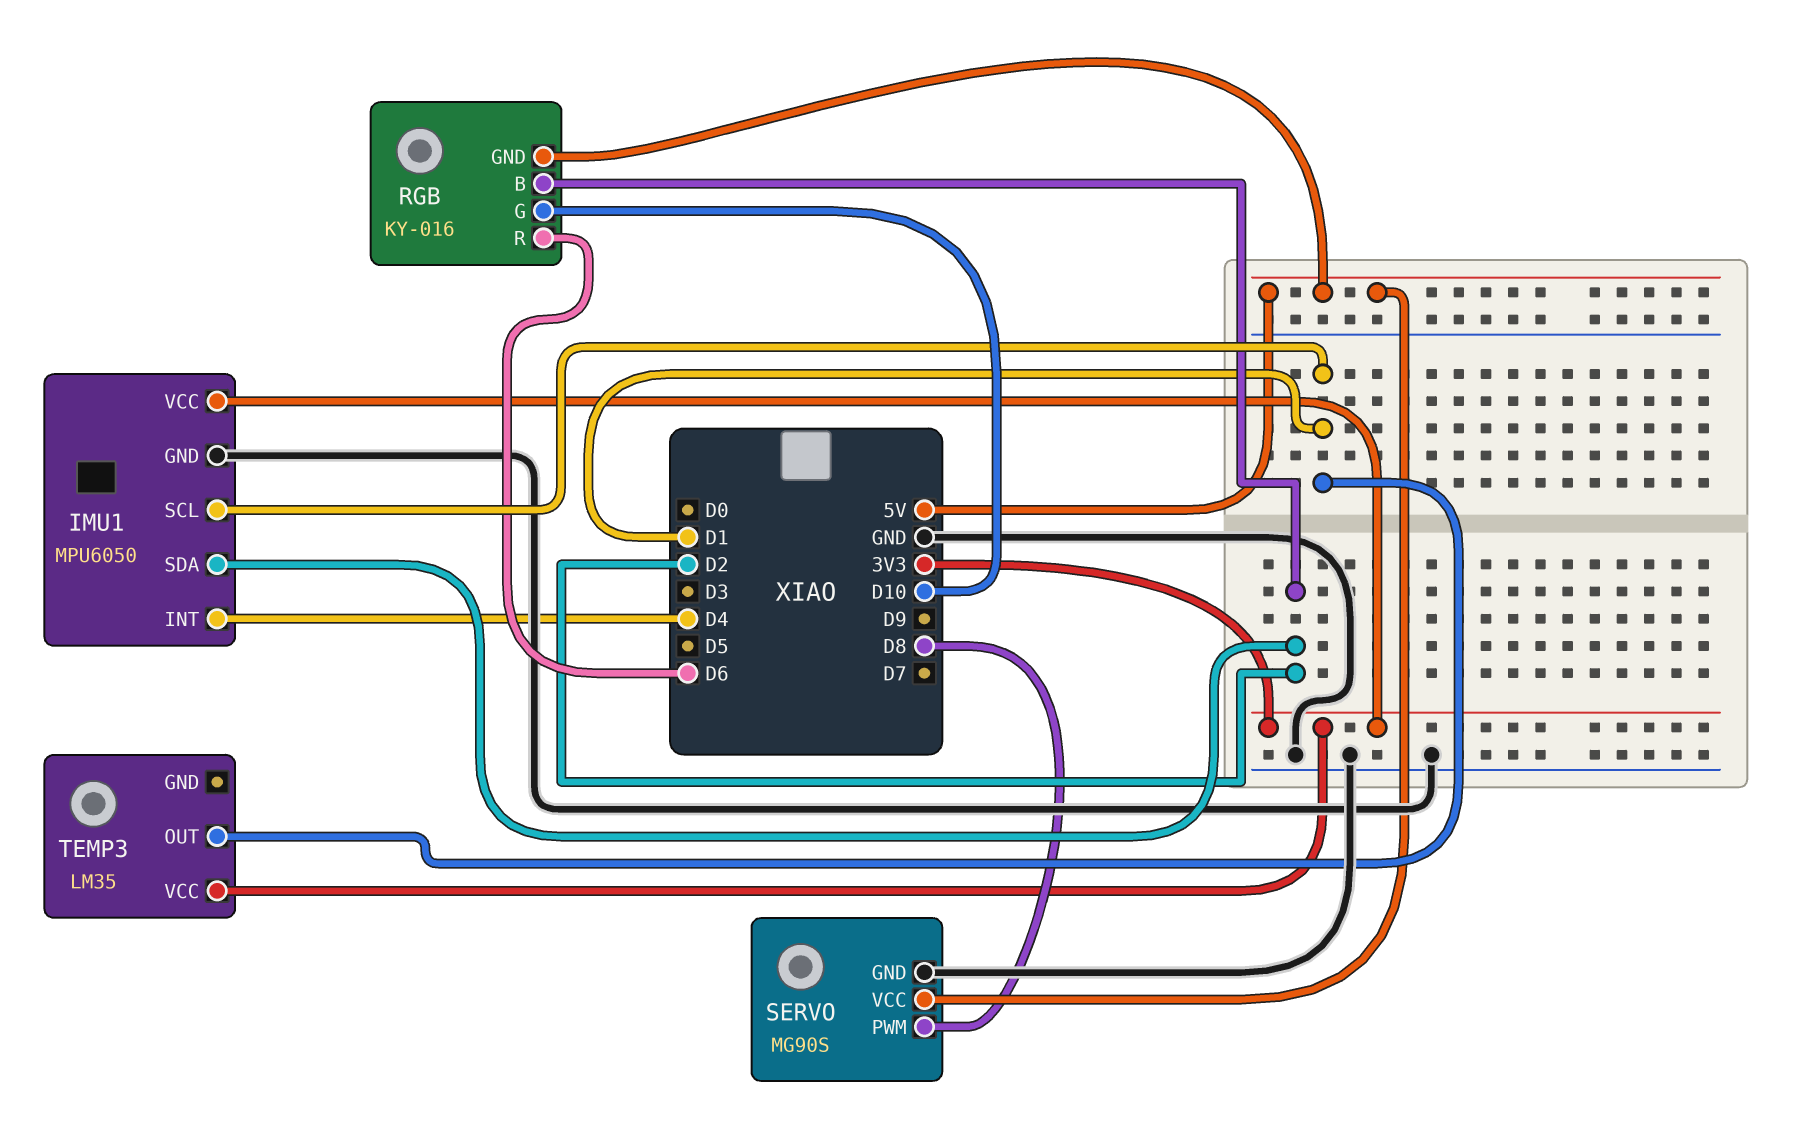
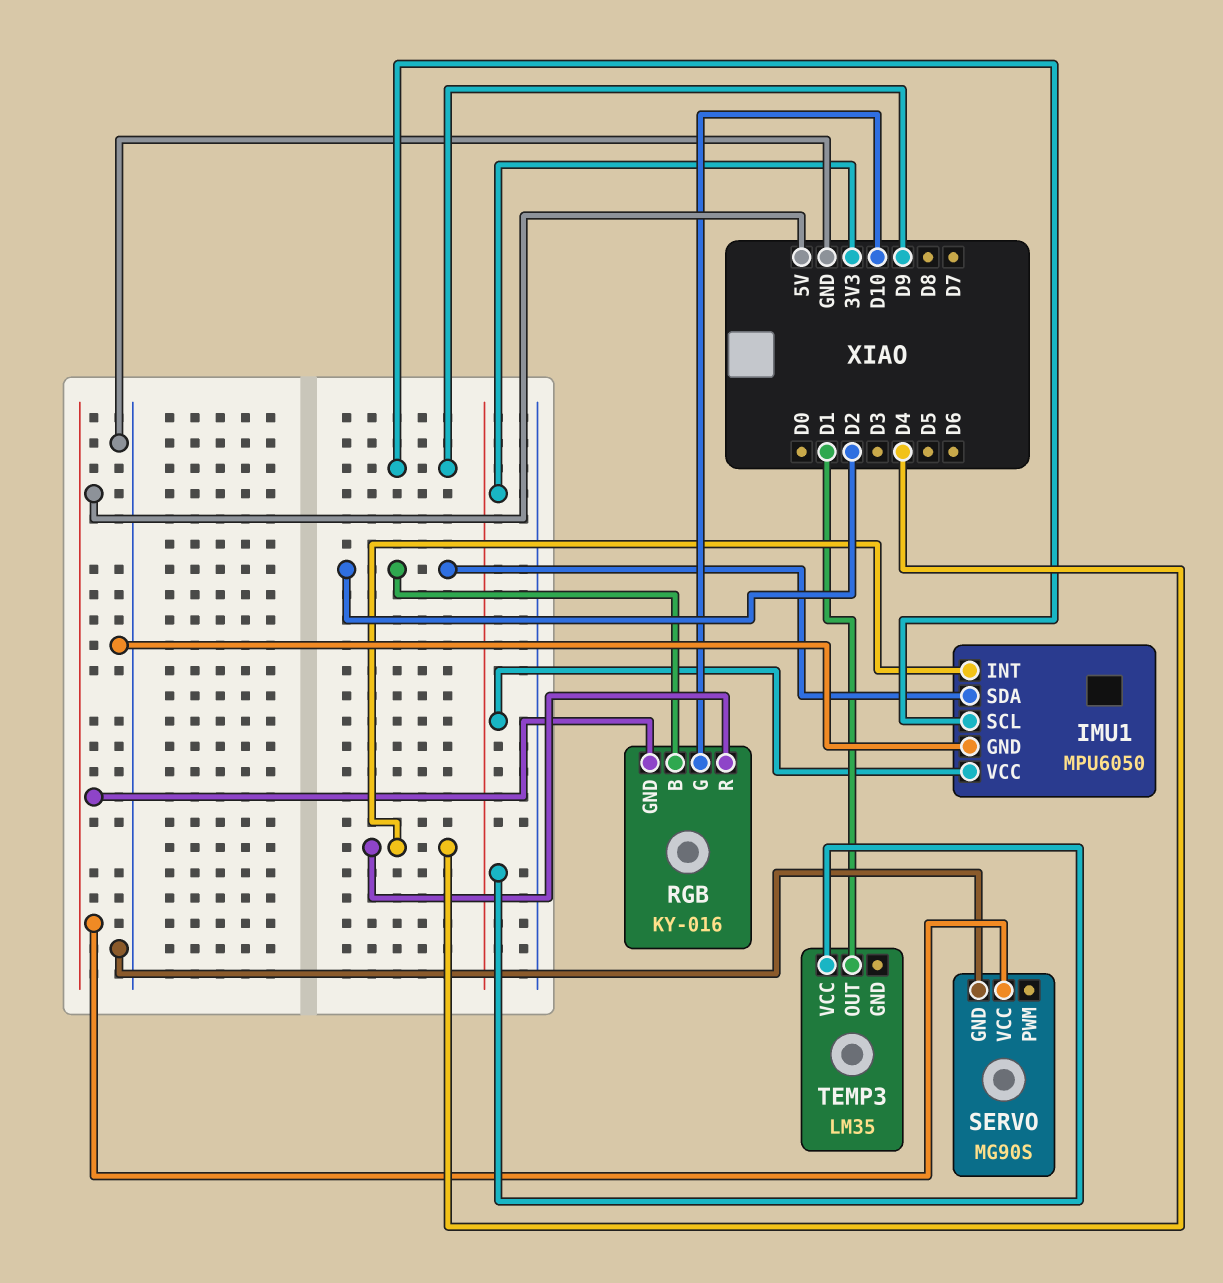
IMU1 pin SCL: D1 -> D9
RGB pin R: D6 -> D4
SERVO pin PWM: D8 -> none

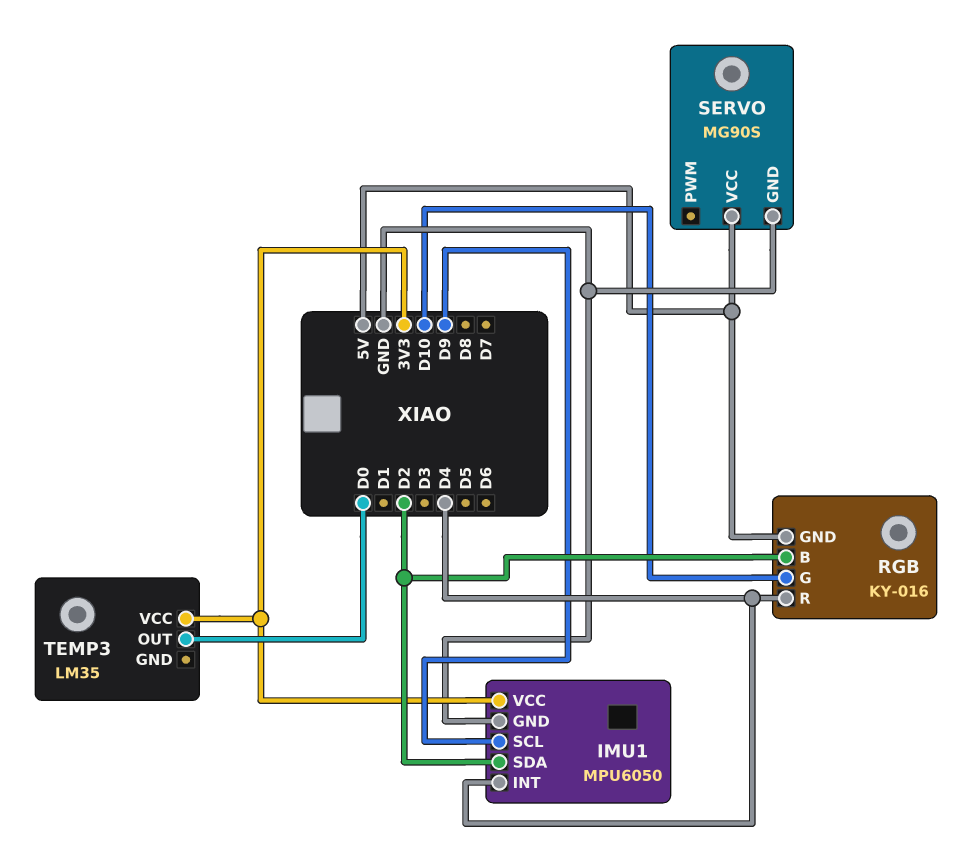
TEMP3 pin OUT: D1 -> D0

